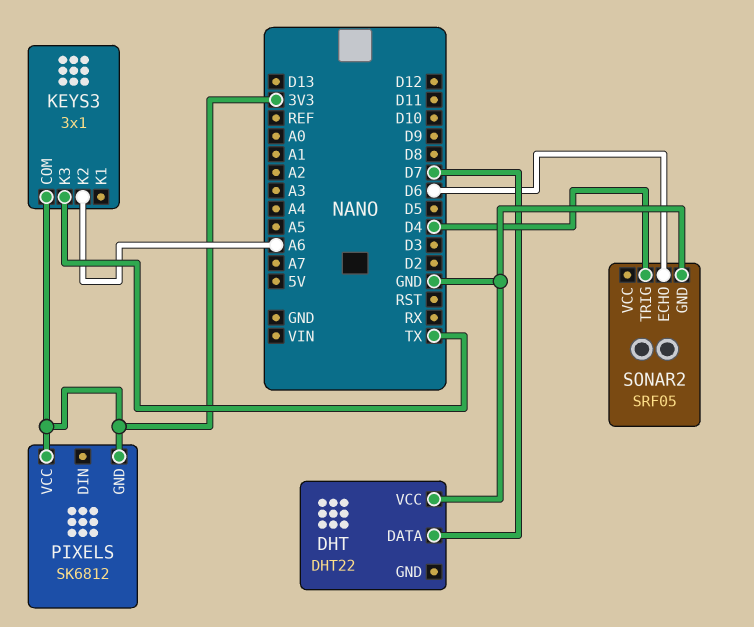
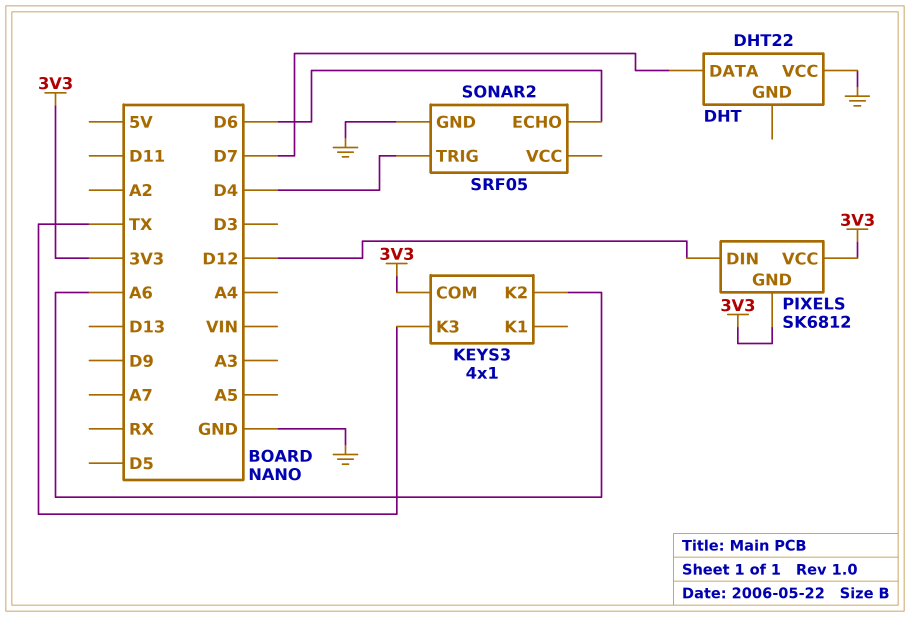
KEYS3: 3x1 -> 4x1
PIXELS pin DIN: none -> D12

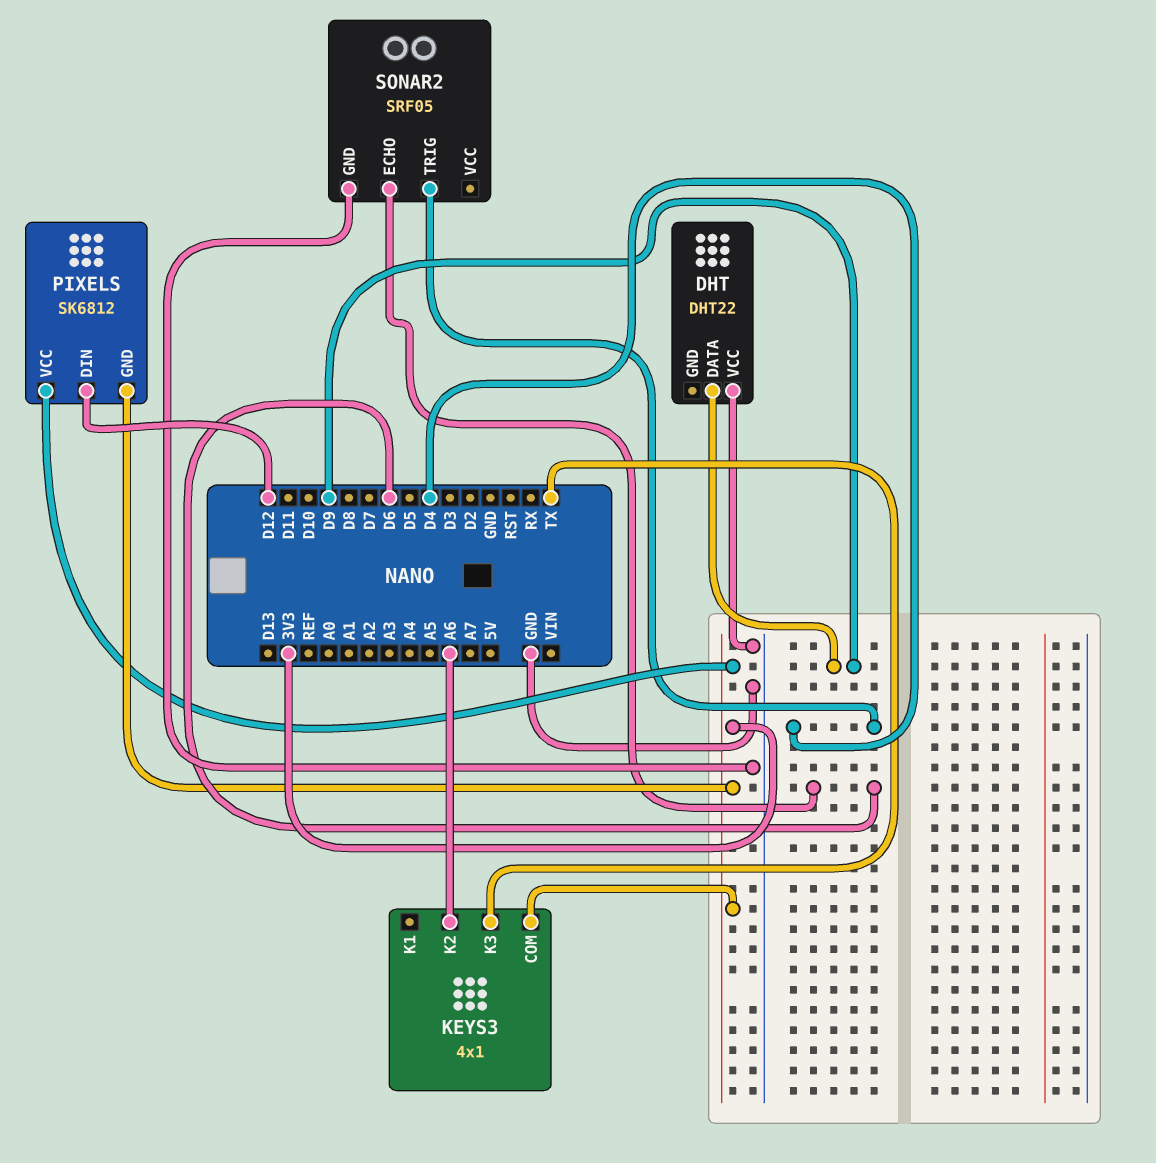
DHT pin DATA: D7 -> D9

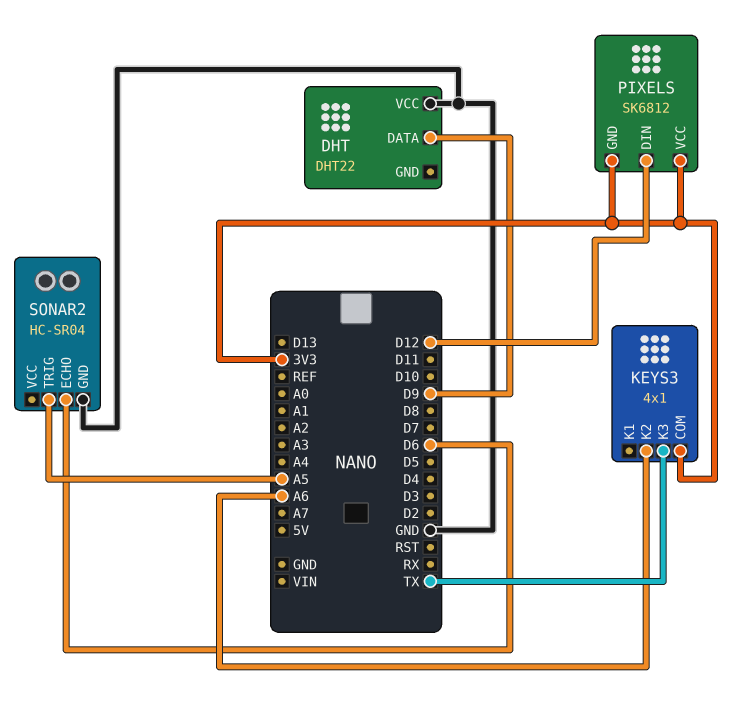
SONAR2: SRF05 -> HC-SR04
SONAR2 pin TRIG: D4 -> A5

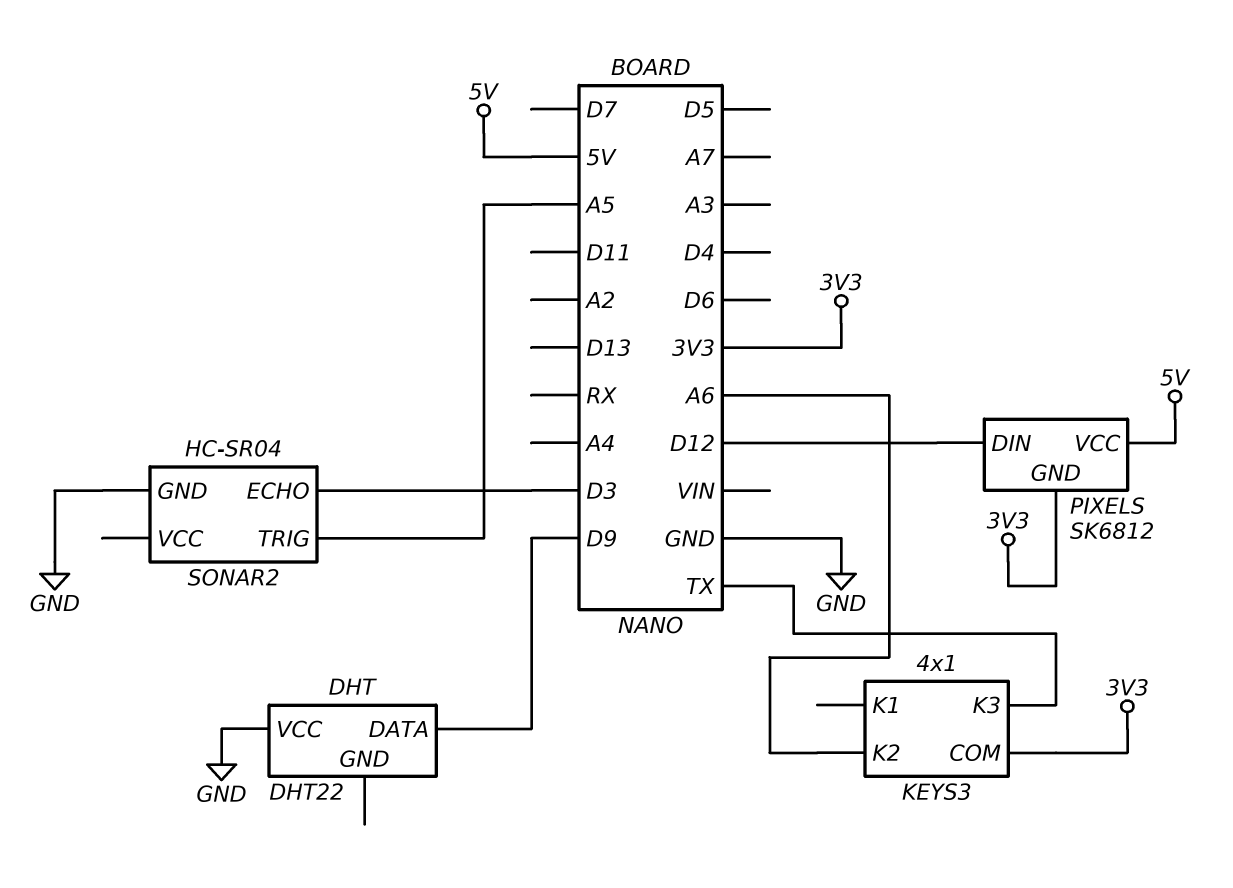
PIXELS pin VCC: 3V3 -> 5V
SONAR2 pin ECHO: D6 -> D3

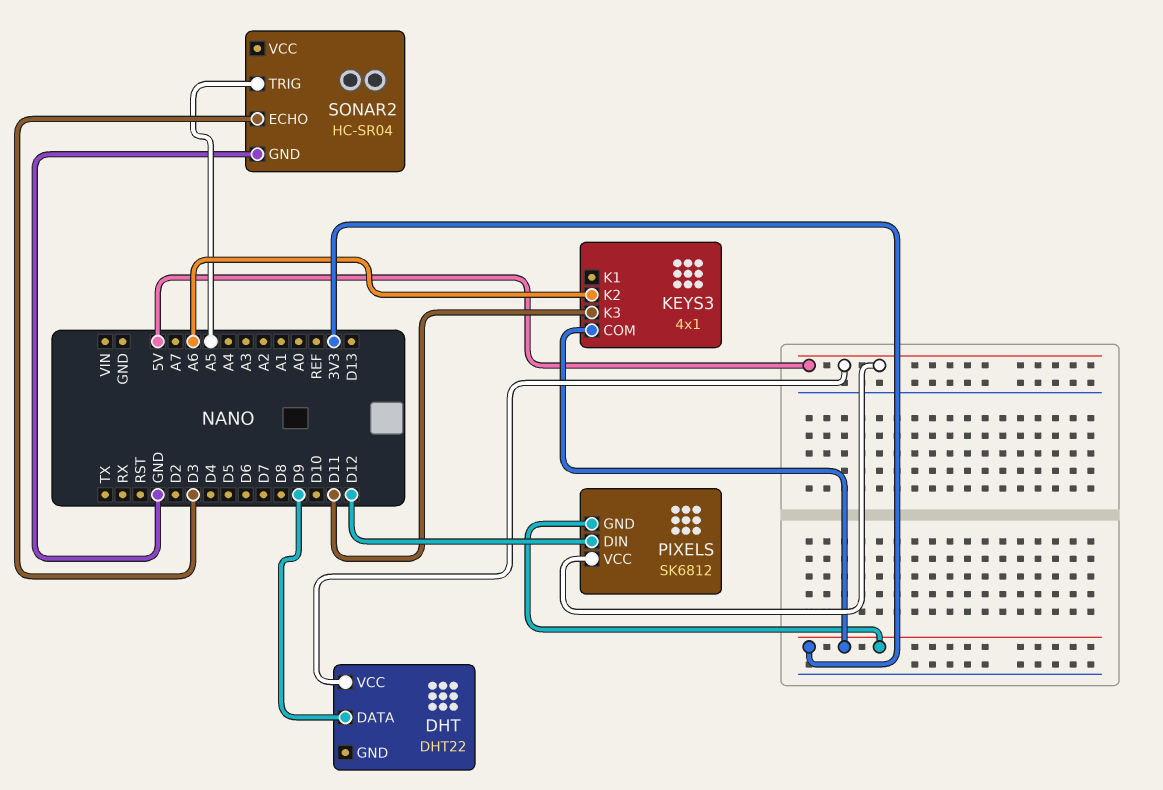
DHT pin VCC: GND -> 5V
KEYS3 pin K3: TX -> D11

